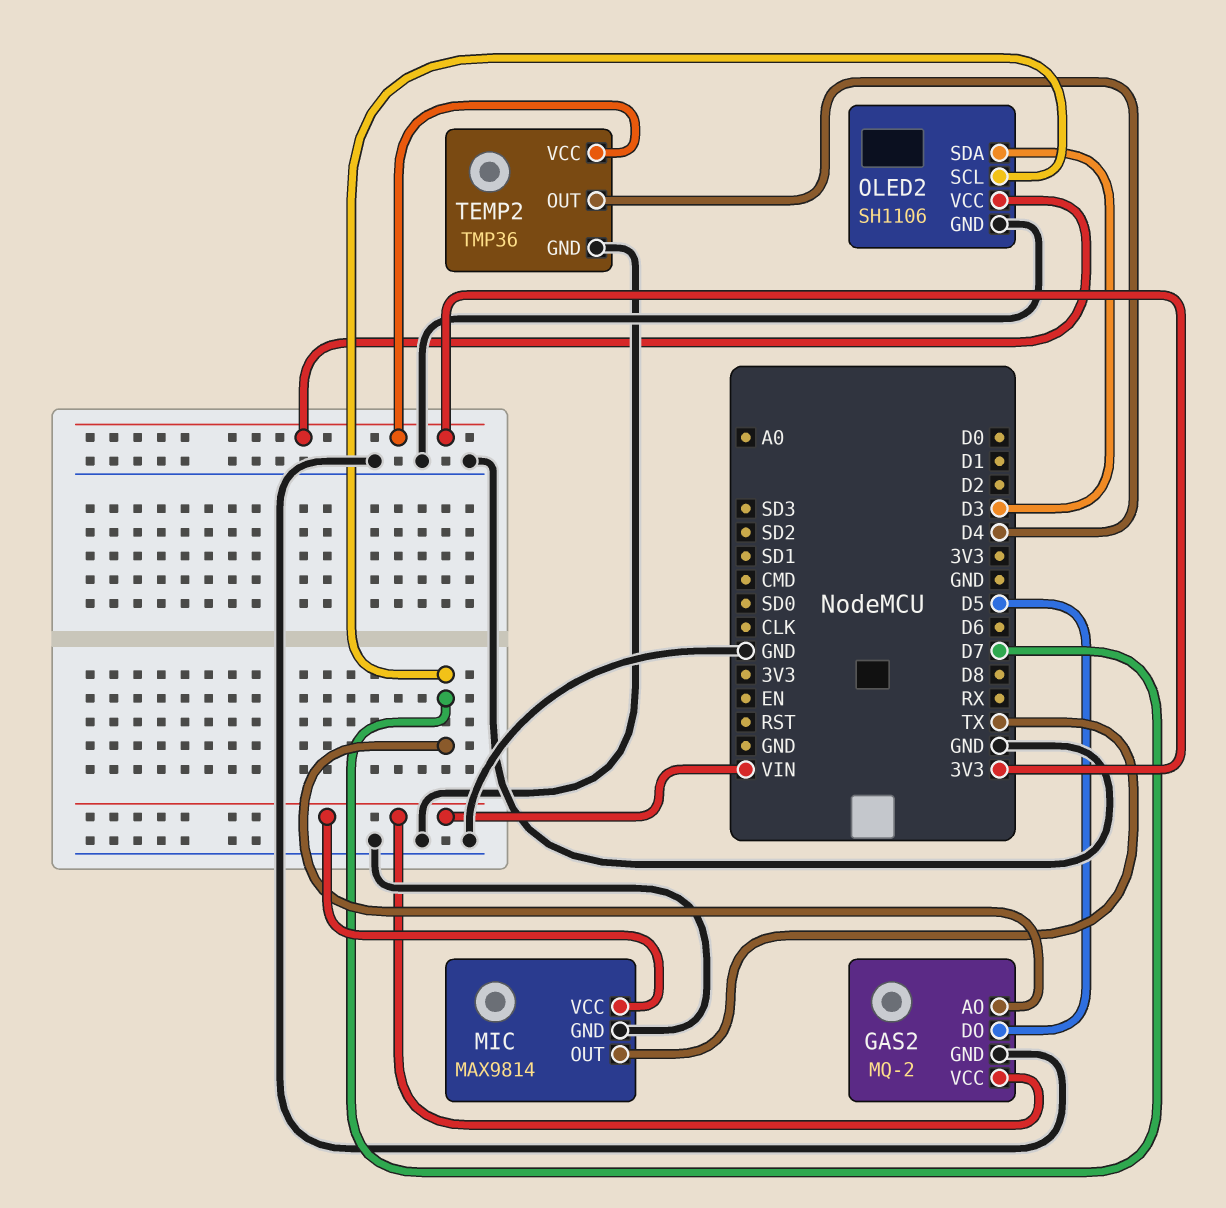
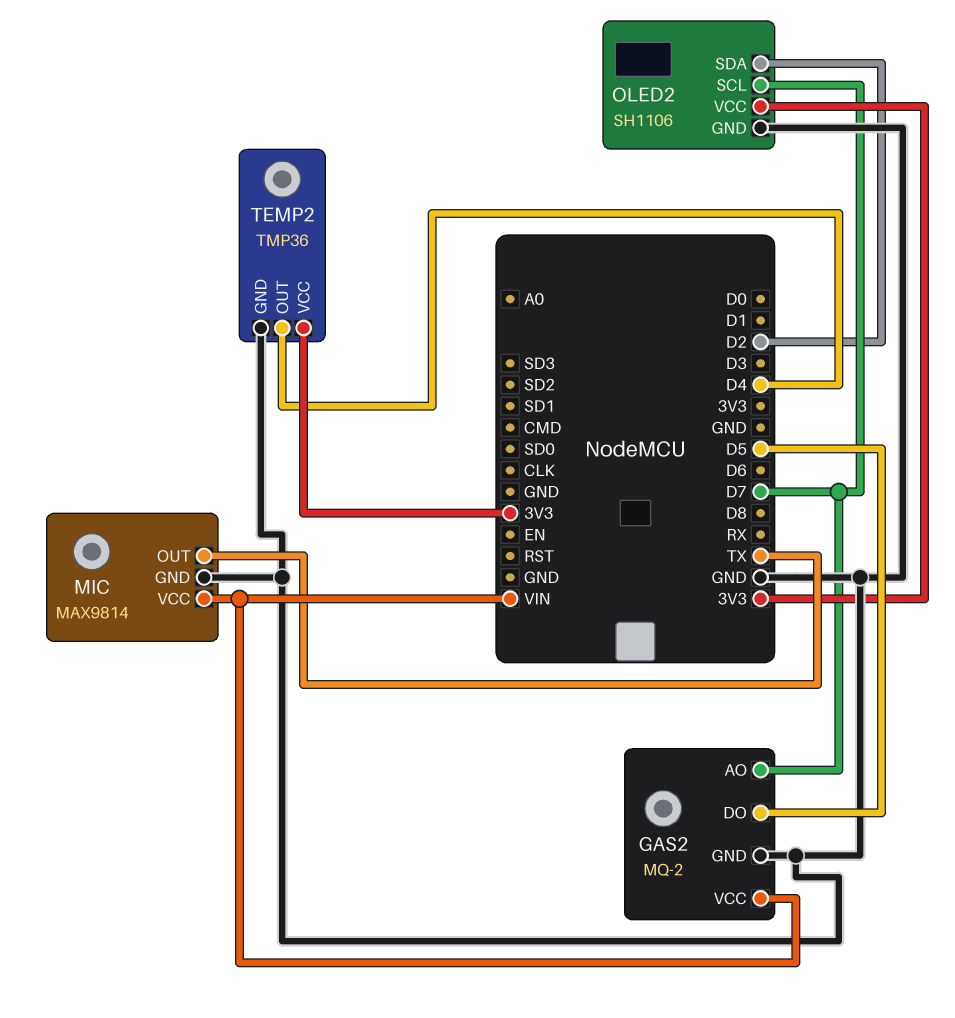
OLED2 pin SDA: D3 -> D2

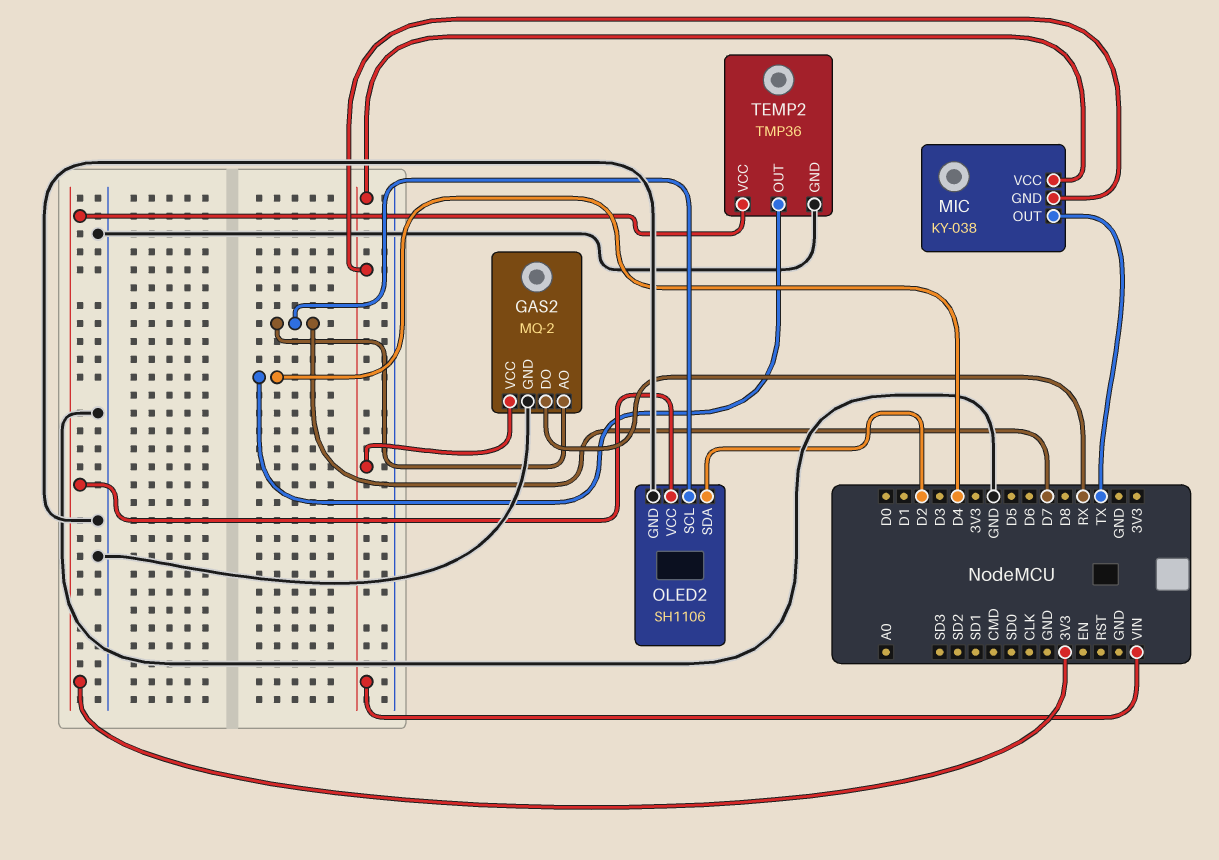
GAS2 pin DO: D5 -> RX
MIC: MAX9814 -> KY-038
MIC pin GND: GND -> VIN

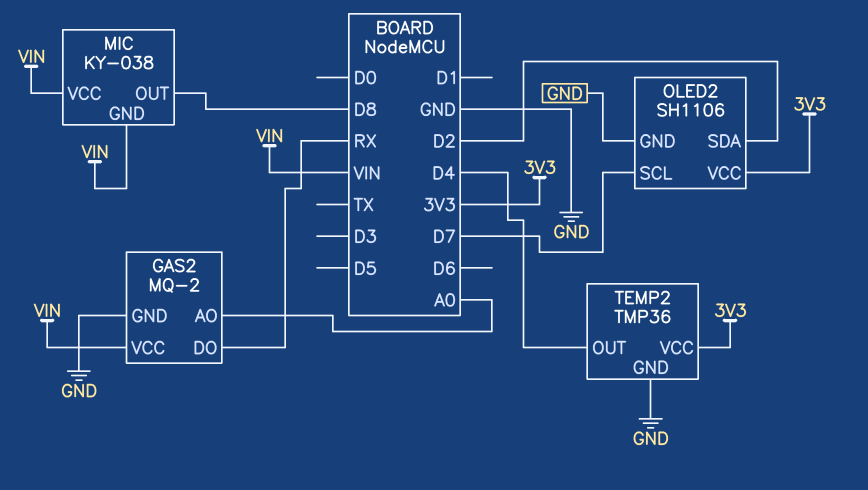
GAS2 pin AO: D7 -> A0
MIC pin OUT: TX -> D8

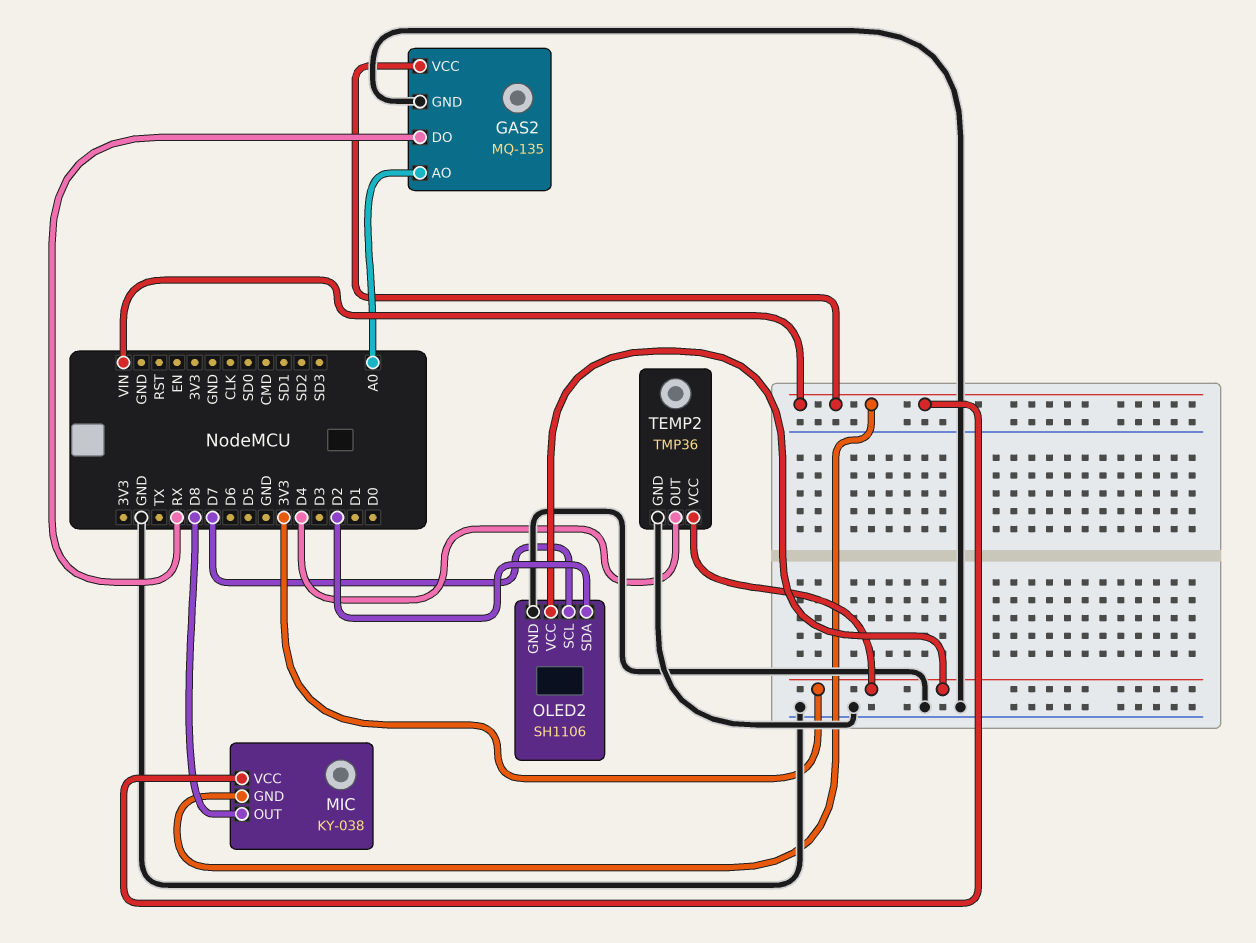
GAS2: MQ-2 -> MQ-135

